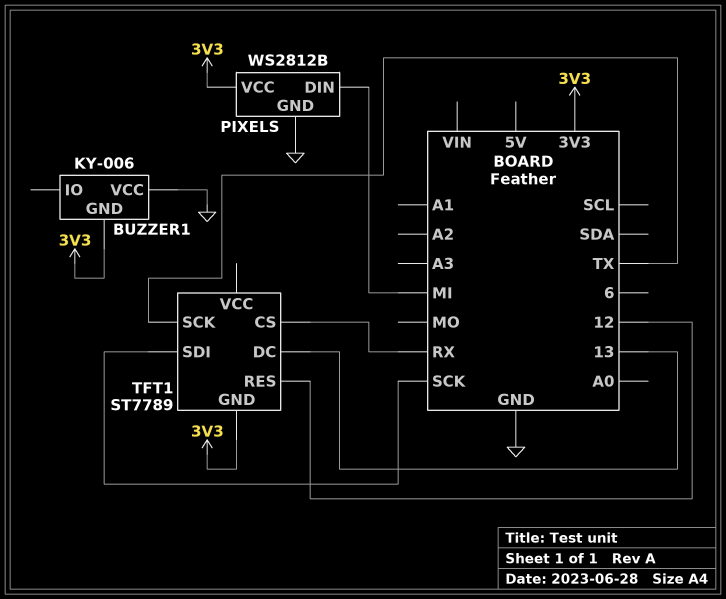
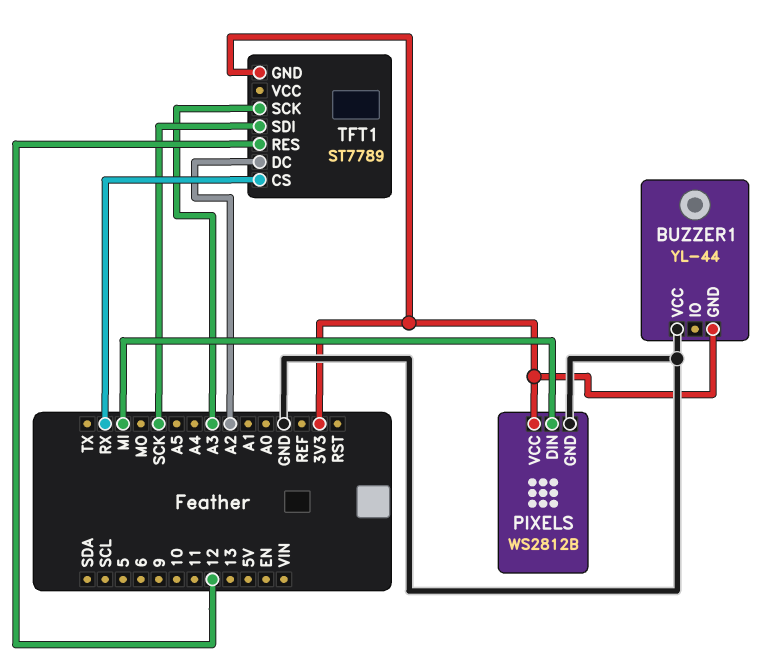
BUZZER1: KY-006 -> YL-44
TFT1 pin DC: 13 -> A2
TFT1 pin SCK: TX -> A3

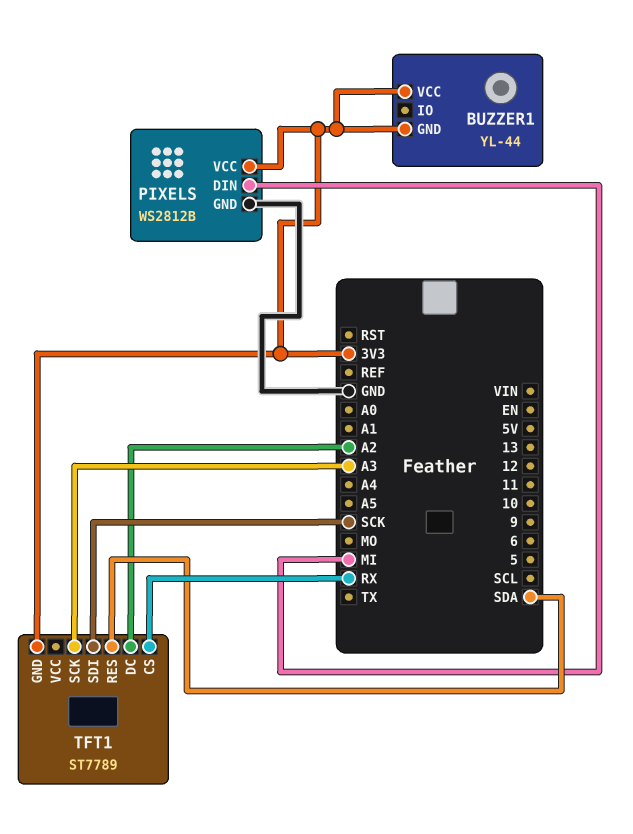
BUZZER1 pin VCC: GND -> 3V3
TFT1 pin RES: 12 -> SDA

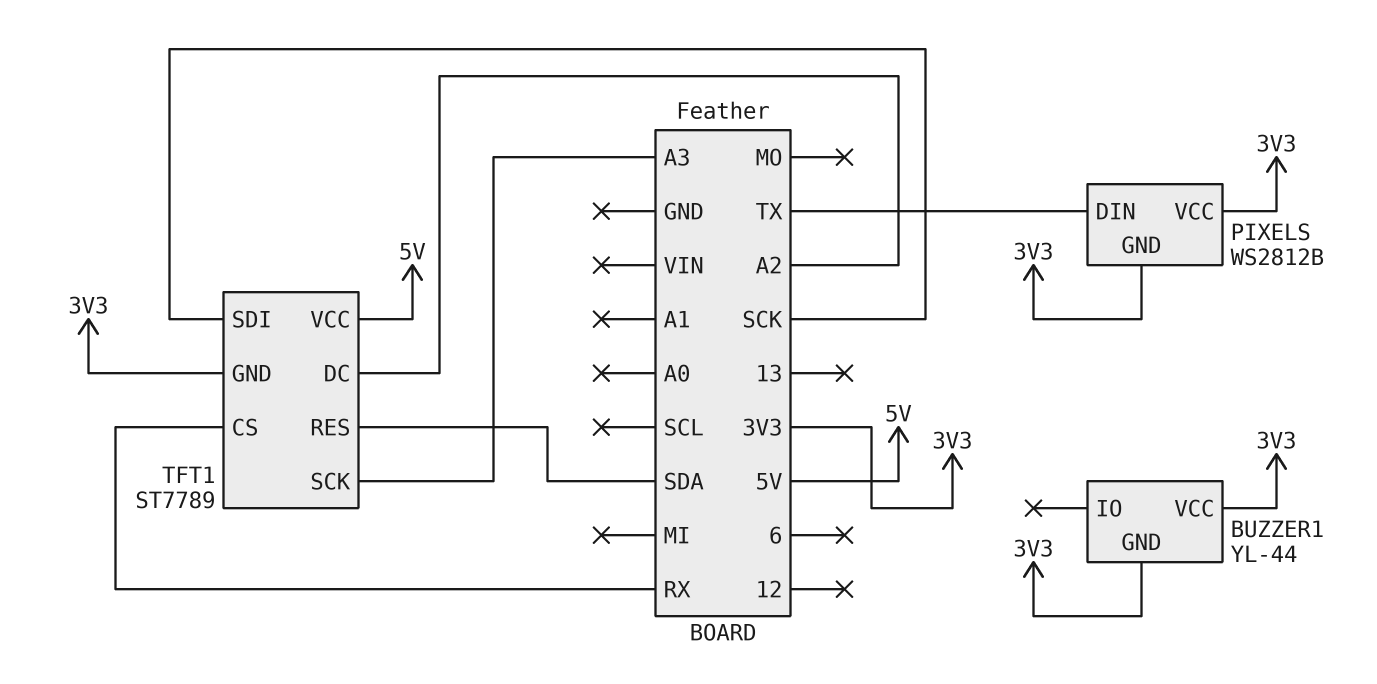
PIXELS pin DIN: MI -> TX
PIXELS pin GND: GND -> 3V3
TFT1 pin VCC: none -> 5V

